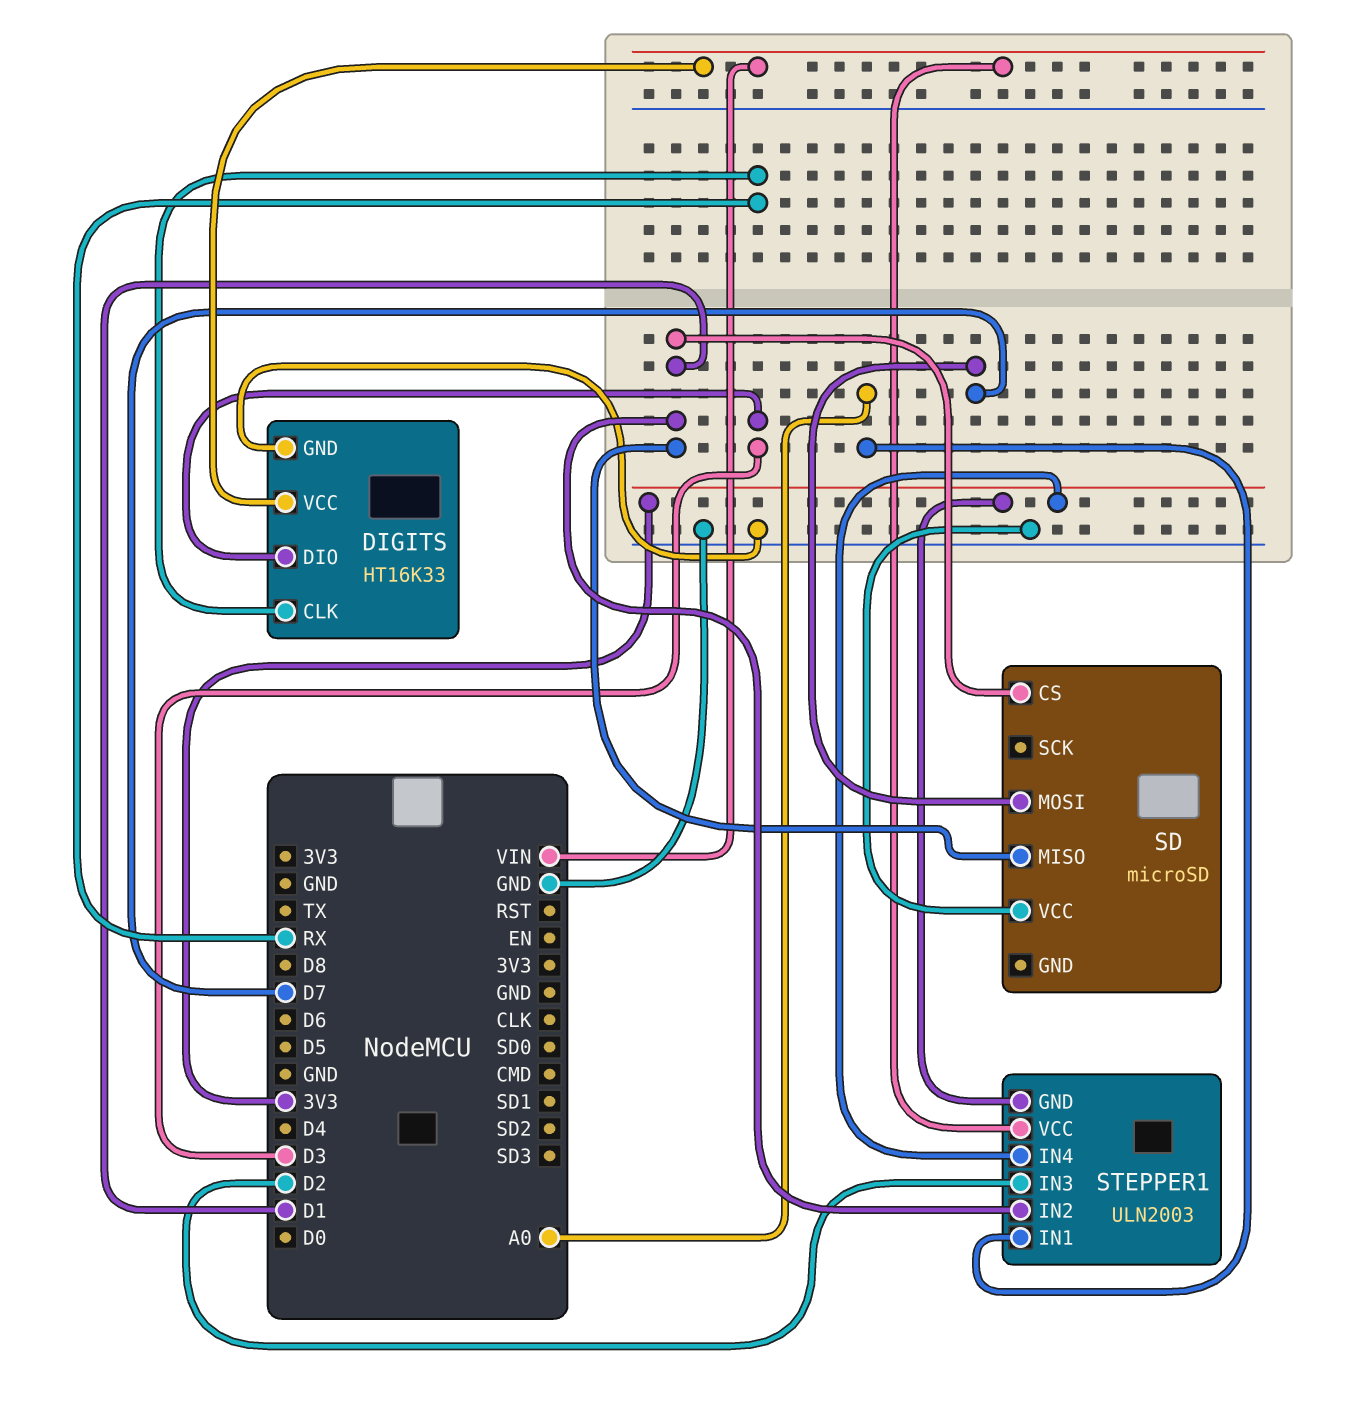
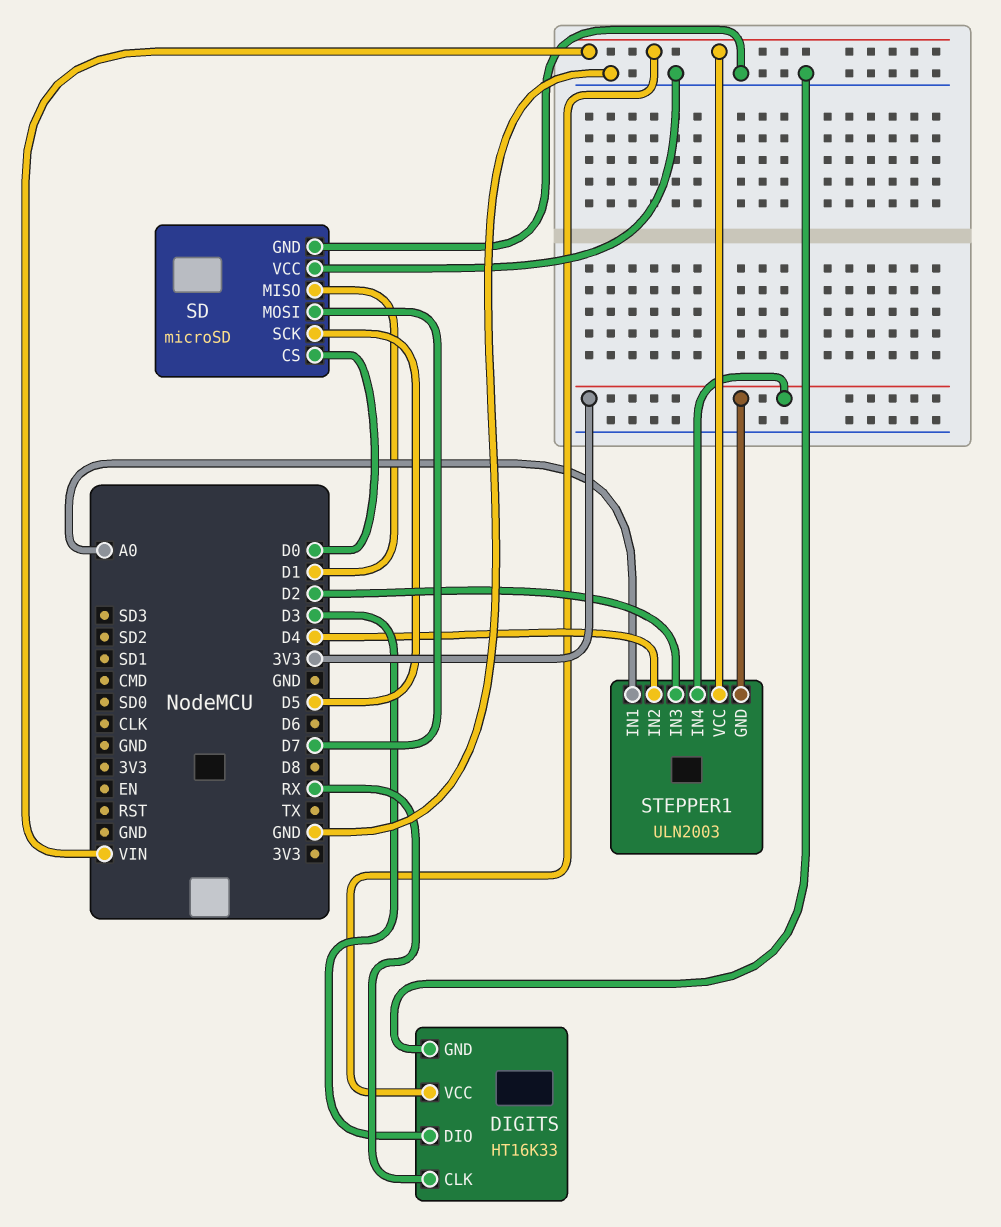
SD pin CS: D1 -> D0
SD pin GND: none -> GND
SD pin SCK: none -> D5
STEPPER1 pin IN2: D1 -> D4

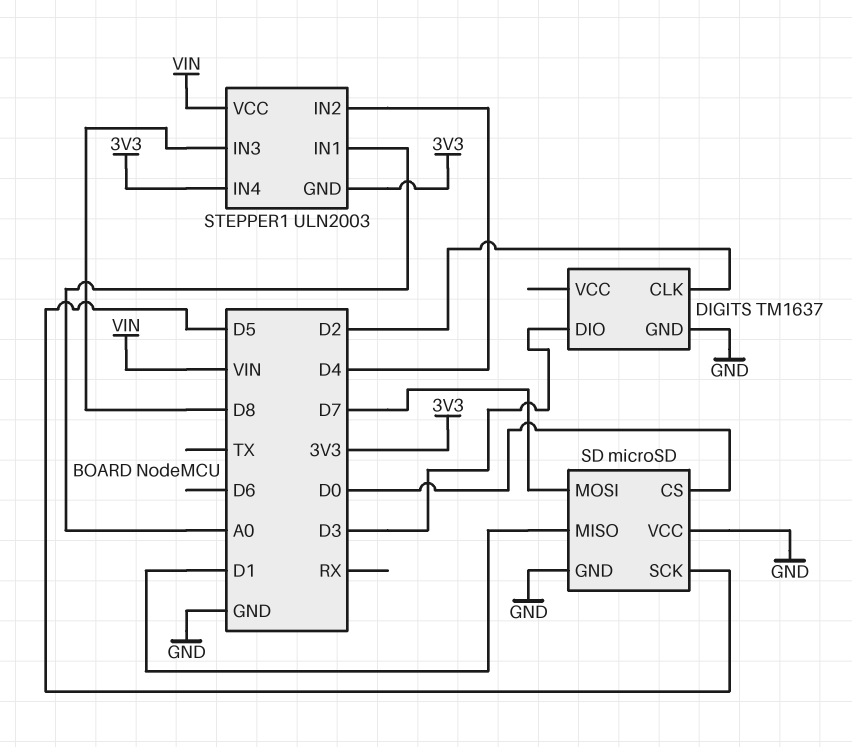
DIGITS: HT16K33 -> TM1637
DIGITS pin CLK: RX -> D2
DIGITS pin VCC: VIN -> none
STEPPER1 pin IN3: D2 -> D8

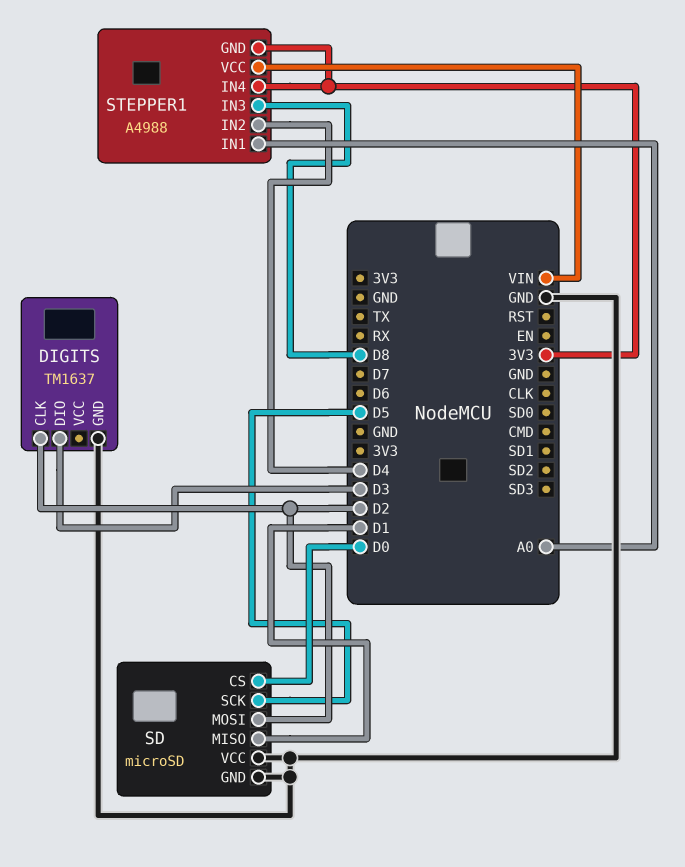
SD pin MOSI: D7 -> D2
STEPPER1: ULN2003 -> A4988

